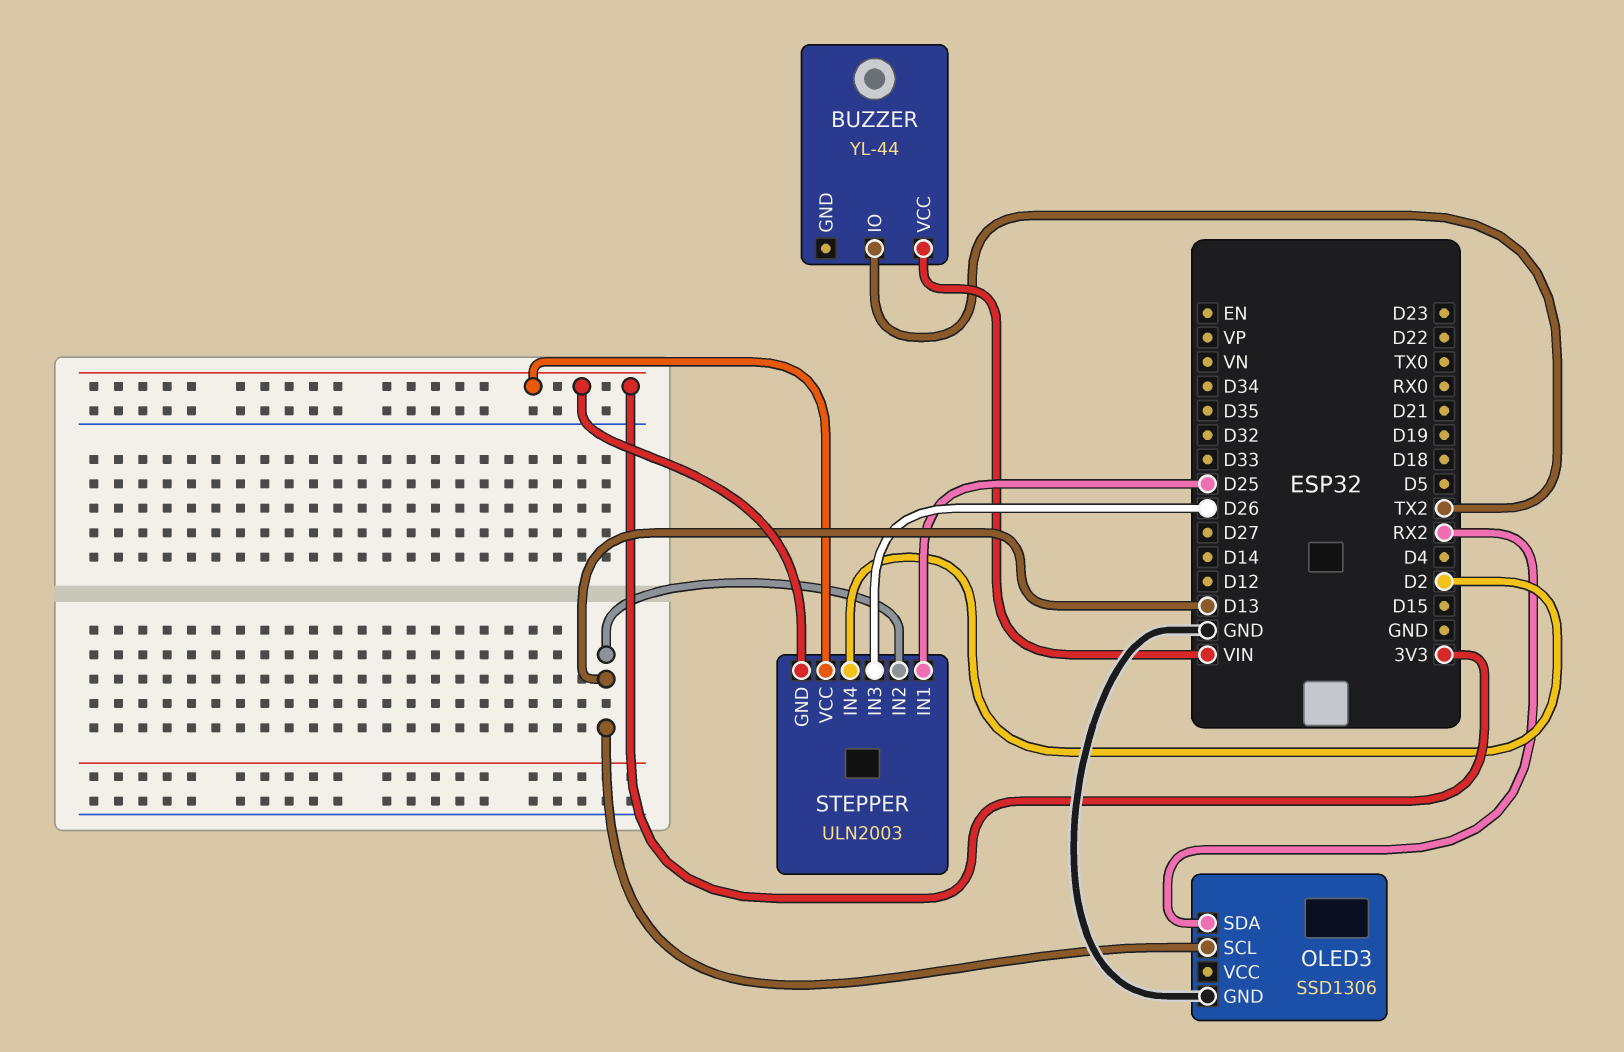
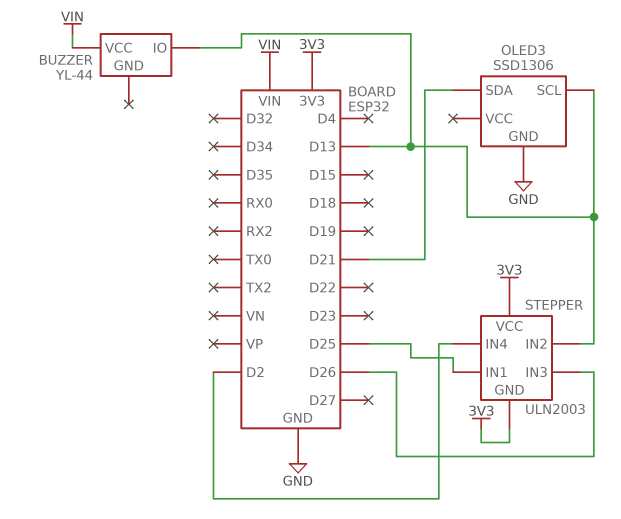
BUZZER pin IO: TX2 -> D13
OLED3 pin SDA: RX2 -> D21

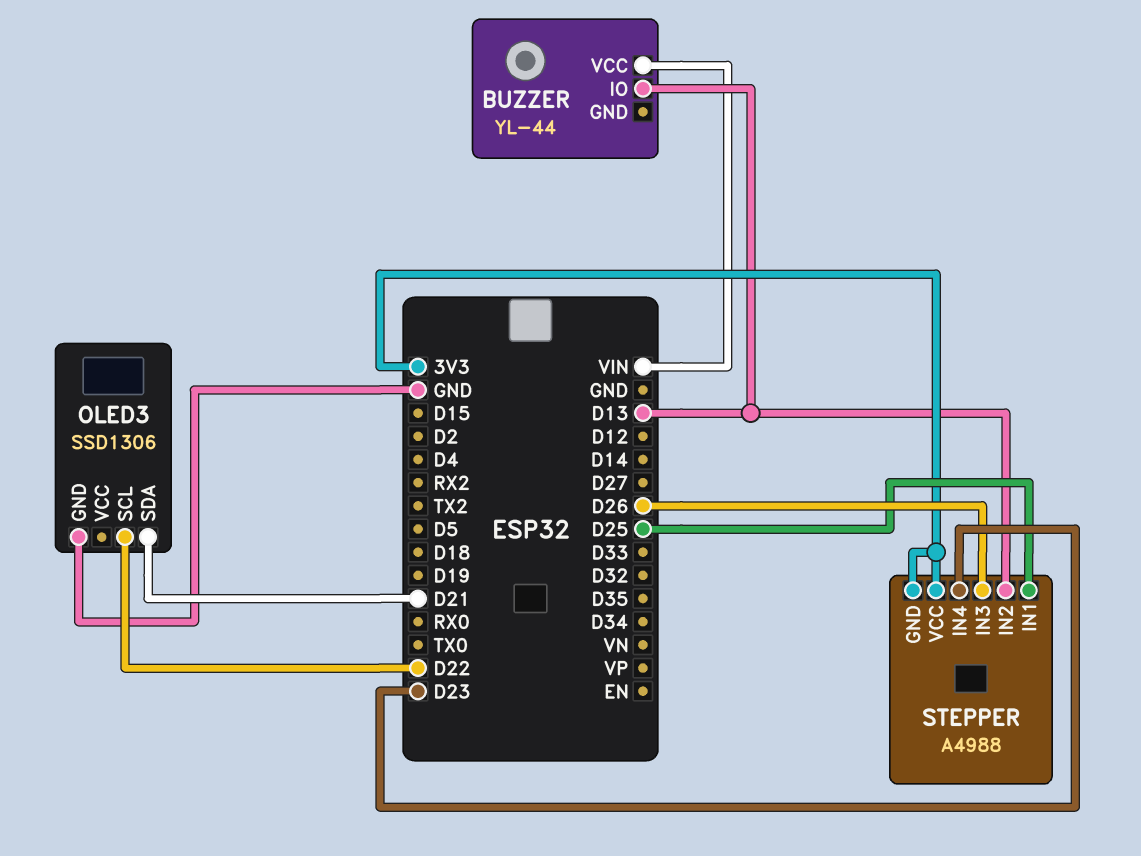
OLED3 pin SCL: D13 -> D22
STEPPER: ULN2003 -> A4988
STEPPER pin IN4: D2 -> D23

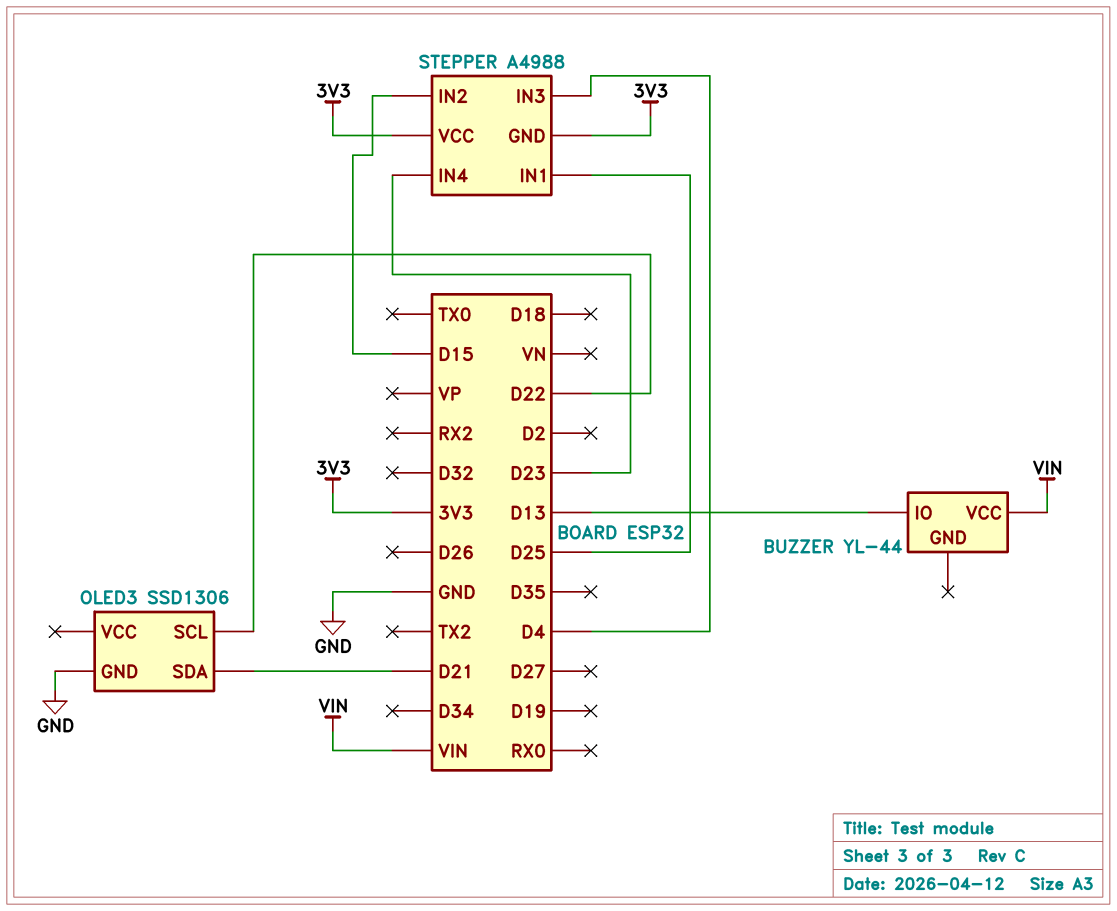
STEPPER pin IN2: D13 -> D15
STEPPER pin IN3: D26 -> D4

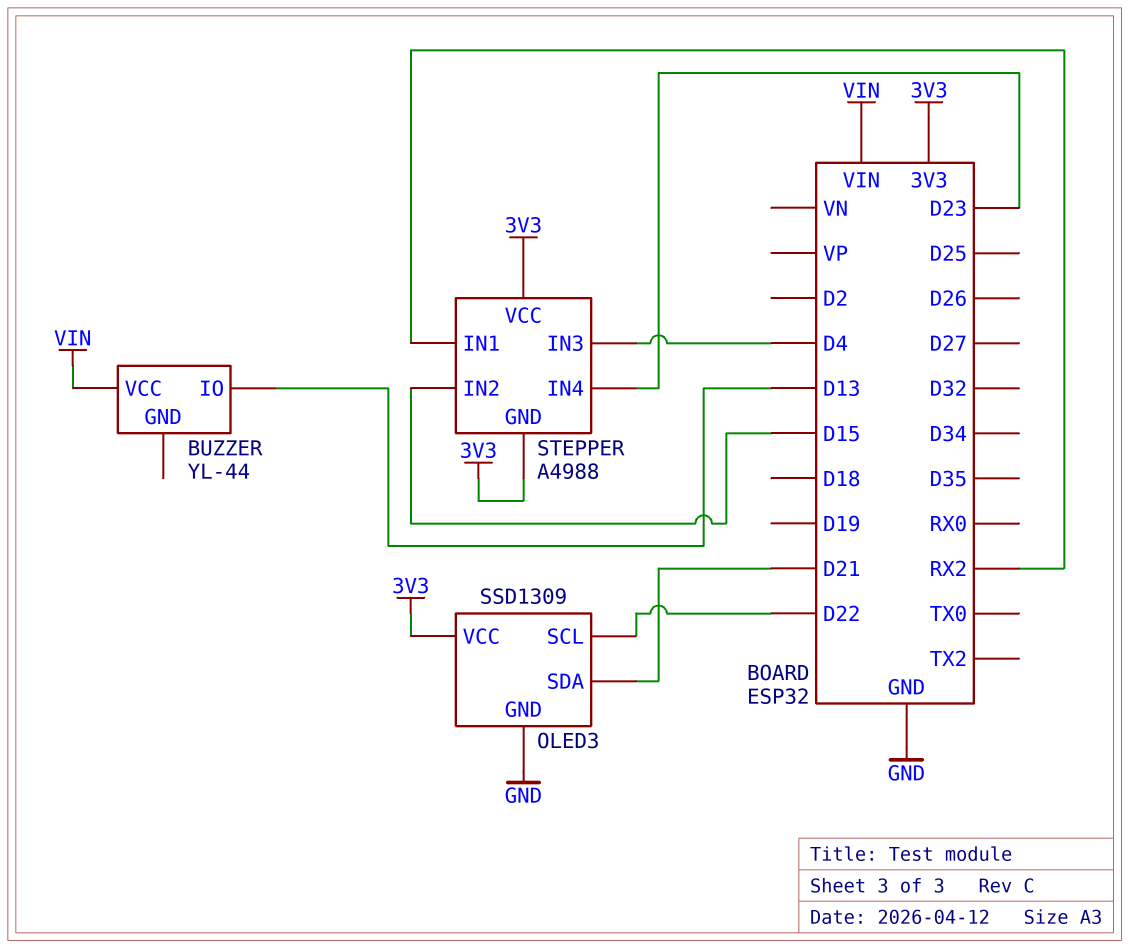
OLED3: SSD1306 -> SSD1309
OLED3 pin VCC: none -> 3V3
STEPPER pin IN1: D25 -> RX2

